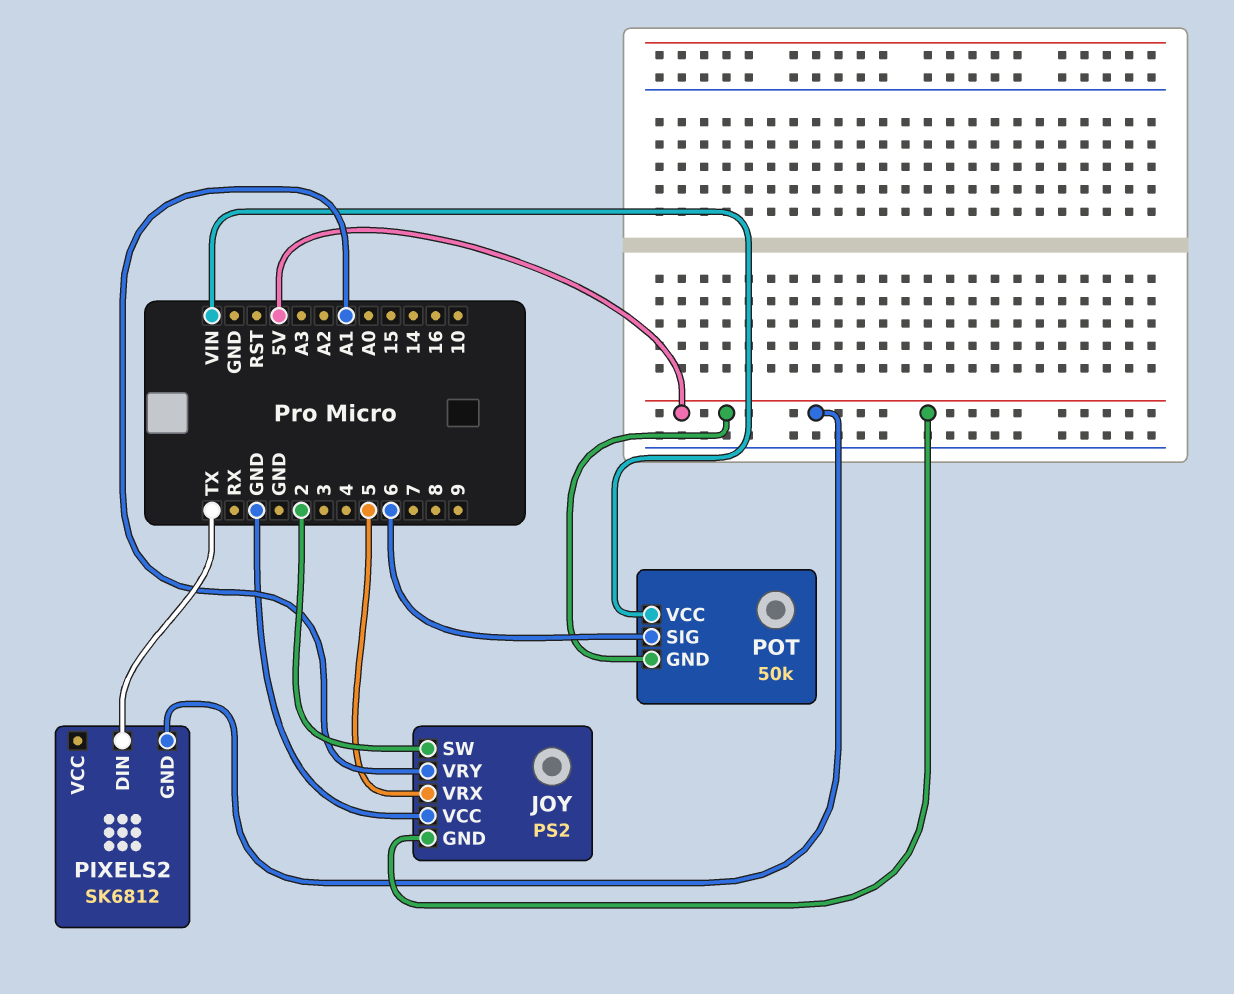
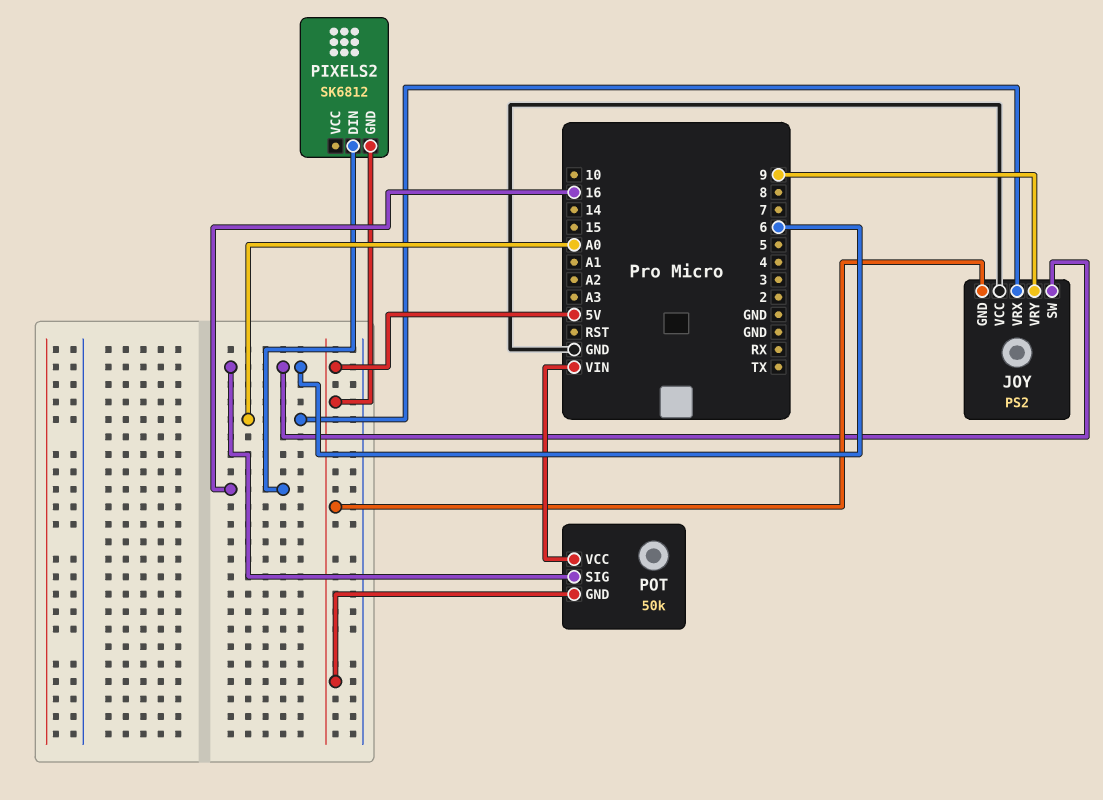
JOY pin SW: 2 -> 6
JOY pin VRX: 5 -> A0
JOY pin VRY: A1 -> 9
PIXELS2 pin DIN: TX -> 16

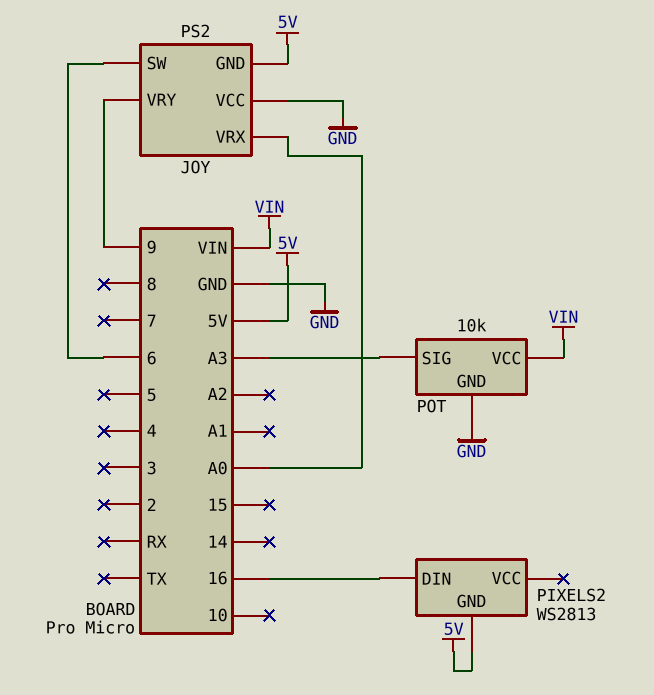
PIXELS2: SK6812 -> WS2813
POT: 50k -> 10k
POT pin GND: 5V -> GND
POT pin SIG: 6 -> A3

